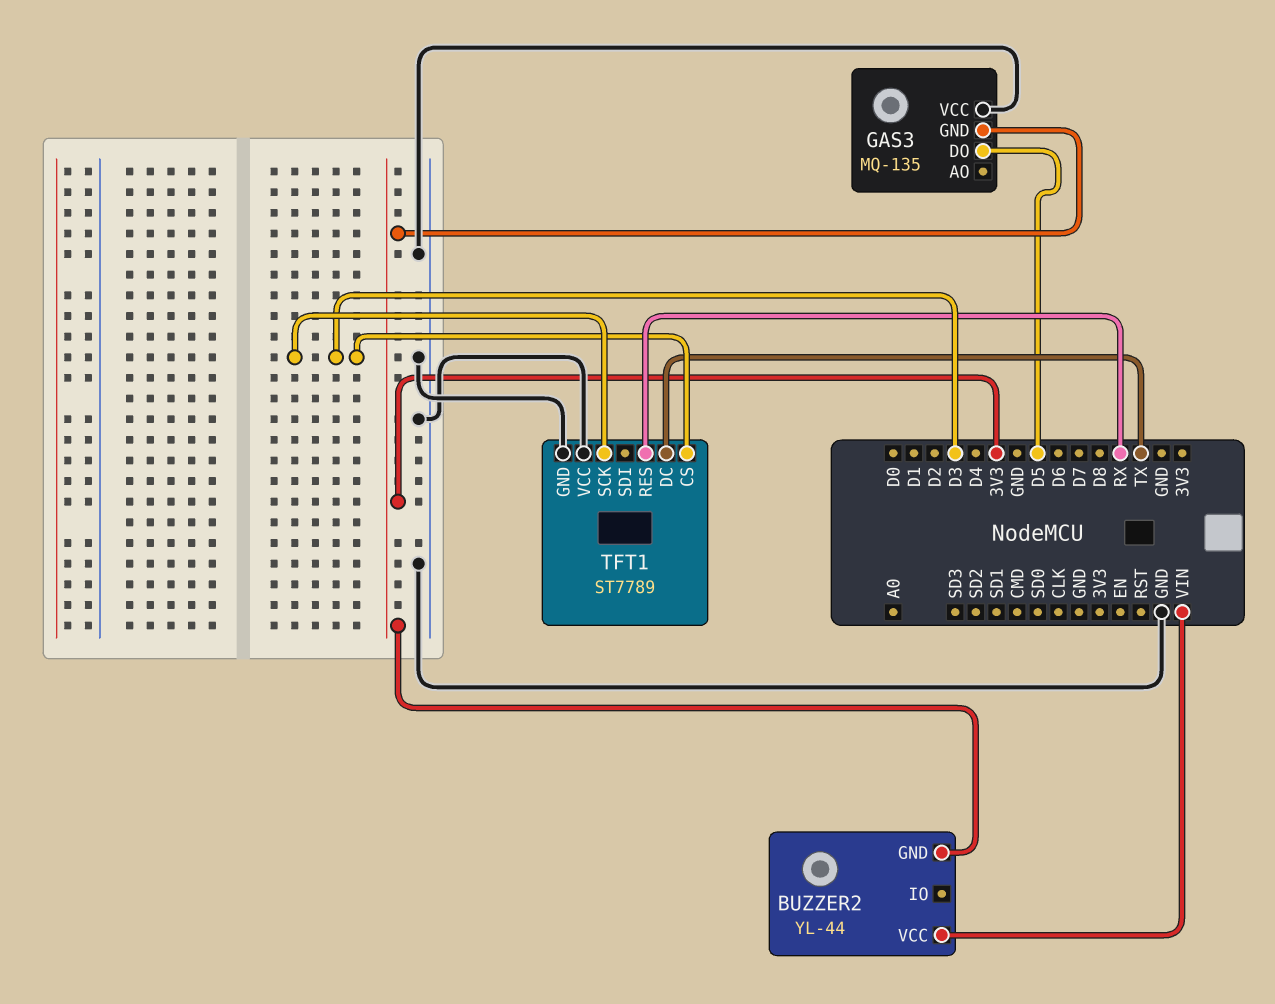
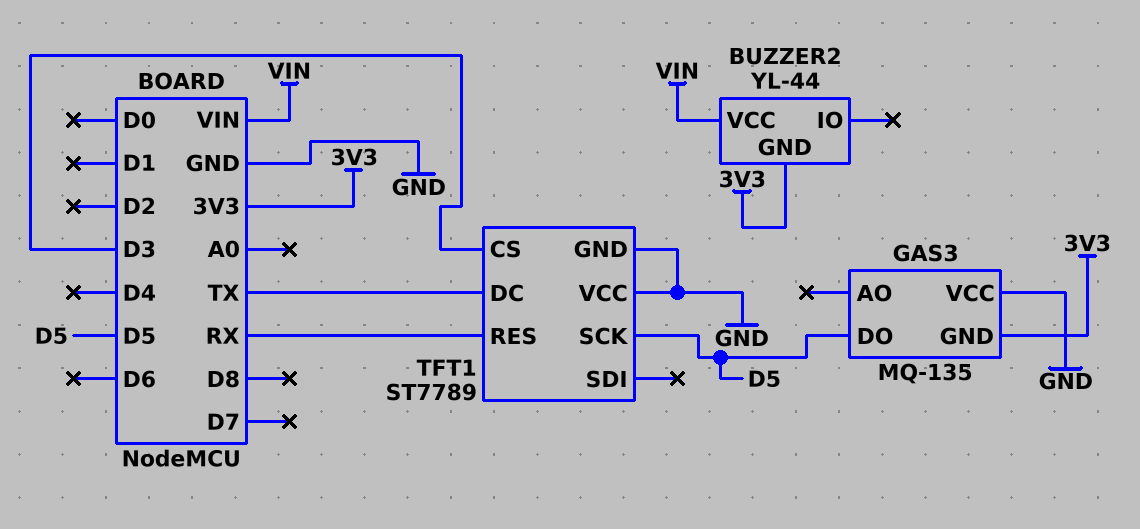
TFT1 pin SCK: D3 -> D5

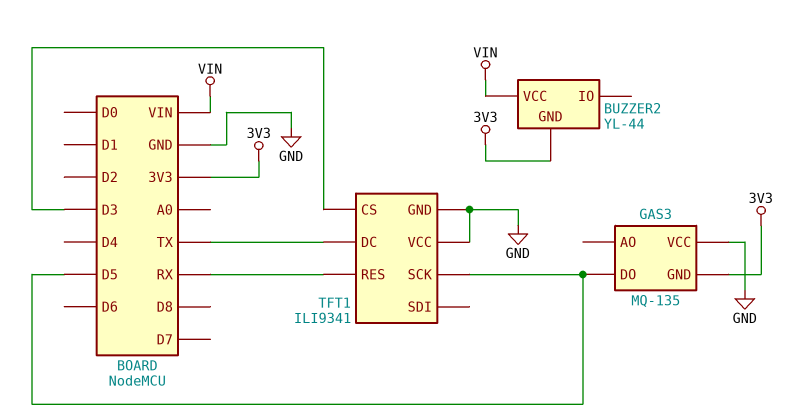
TFT1: ST7789 -> ILI9341

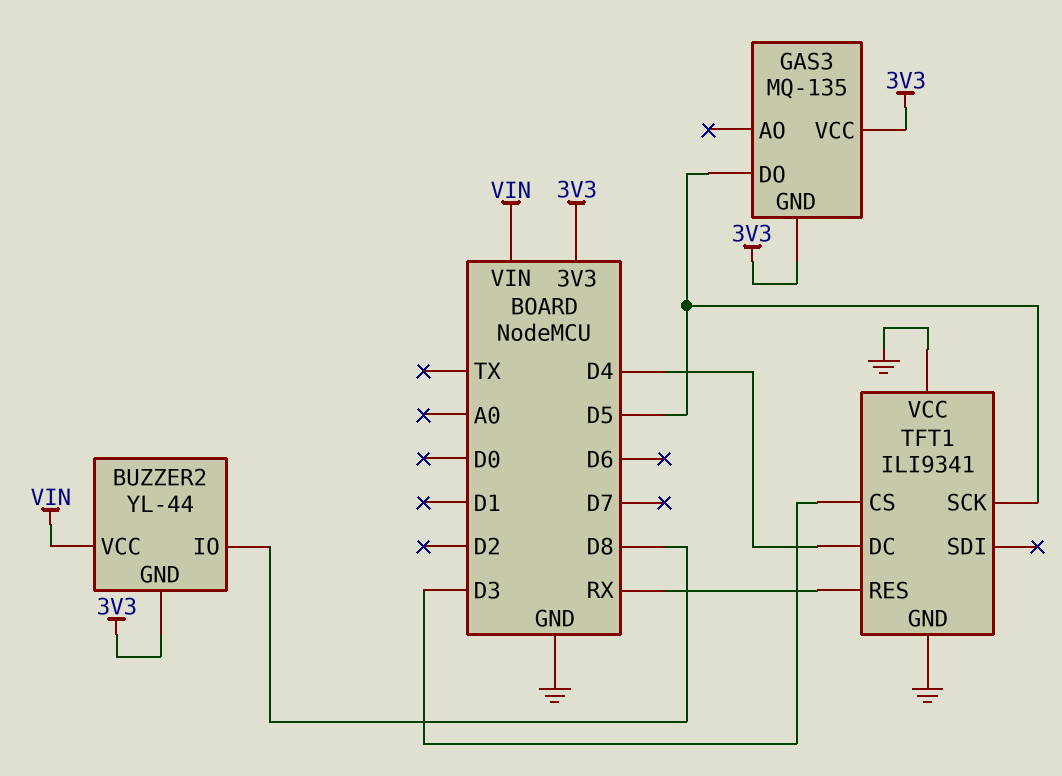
BUZZER2 pin IO: none -> D8
GAS3 pin VCC: GND -> 3V3
TFT1 pin DC: TX -> D4

